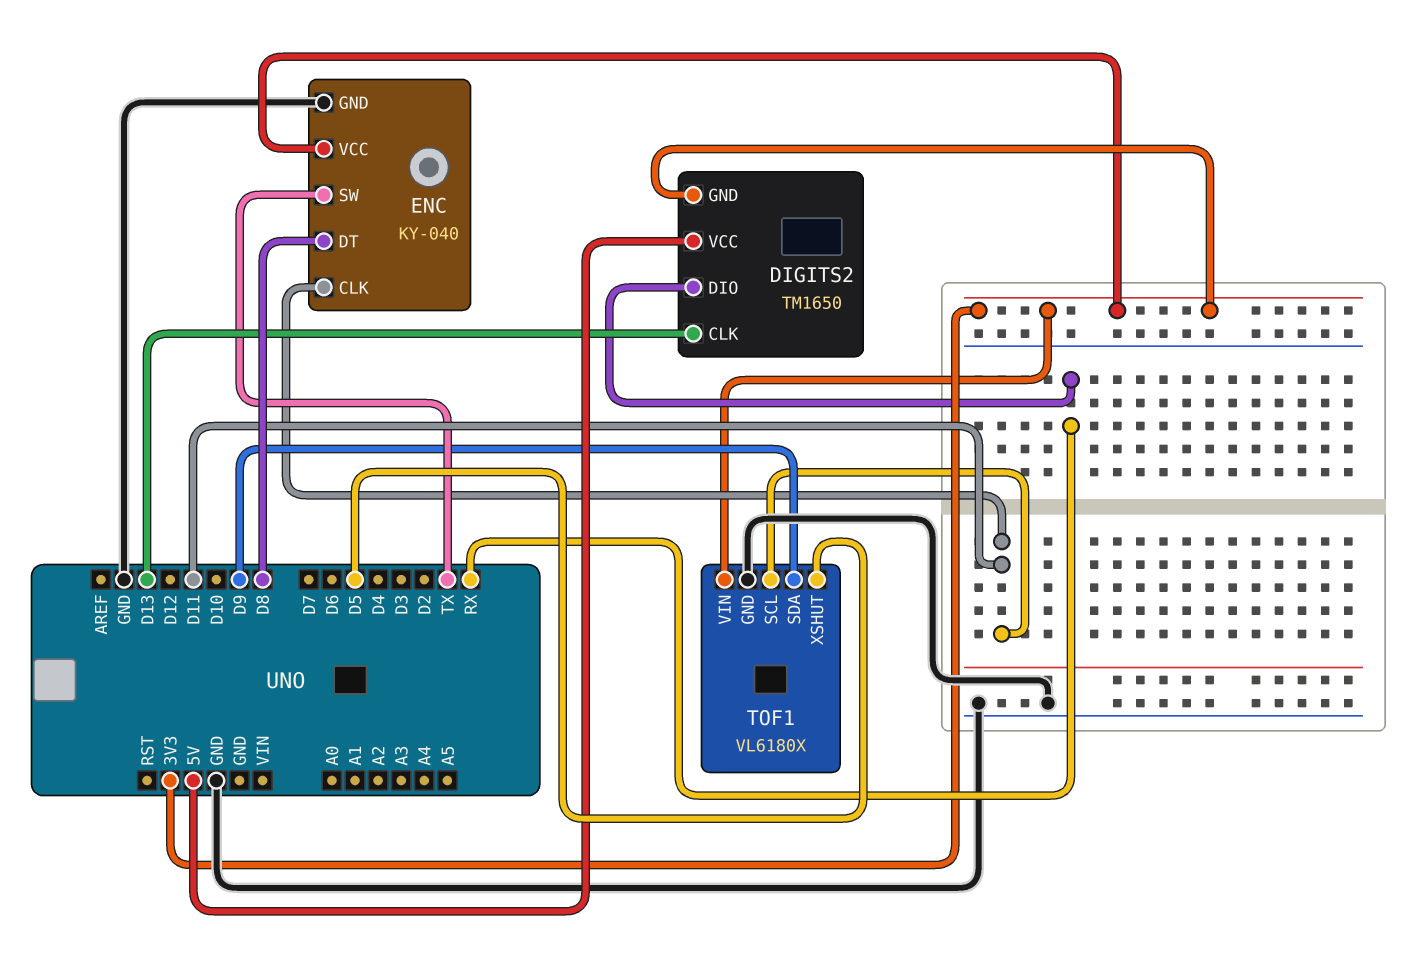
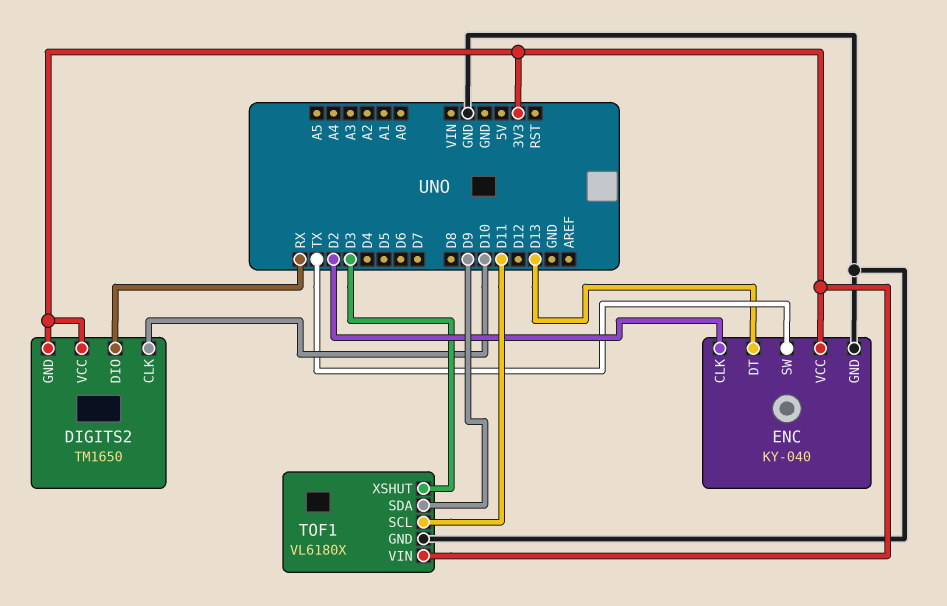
DIGITS2 pin CLK: D13 -> D10
DIGITS2 pin VCC: 5V -> 3V3
ENC pin CLK: D11 -> D2
ENC pin DT: D8 -> D13
TOF1 pin XSHUT: D5 -> D3

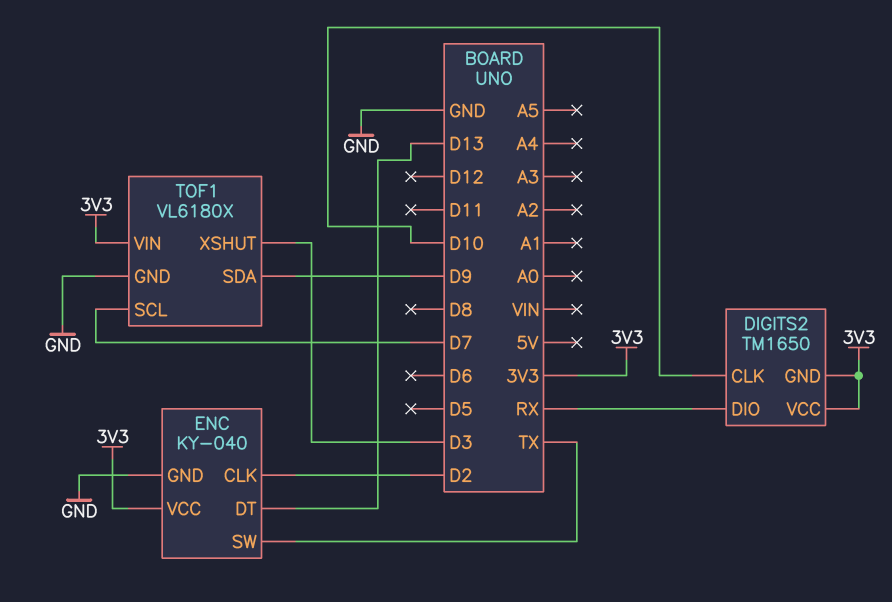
TOF1 pin SCL: D11 -> D7

